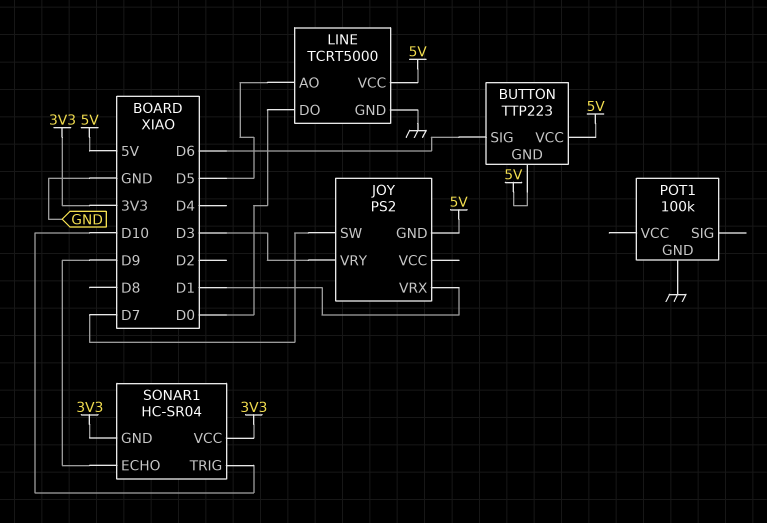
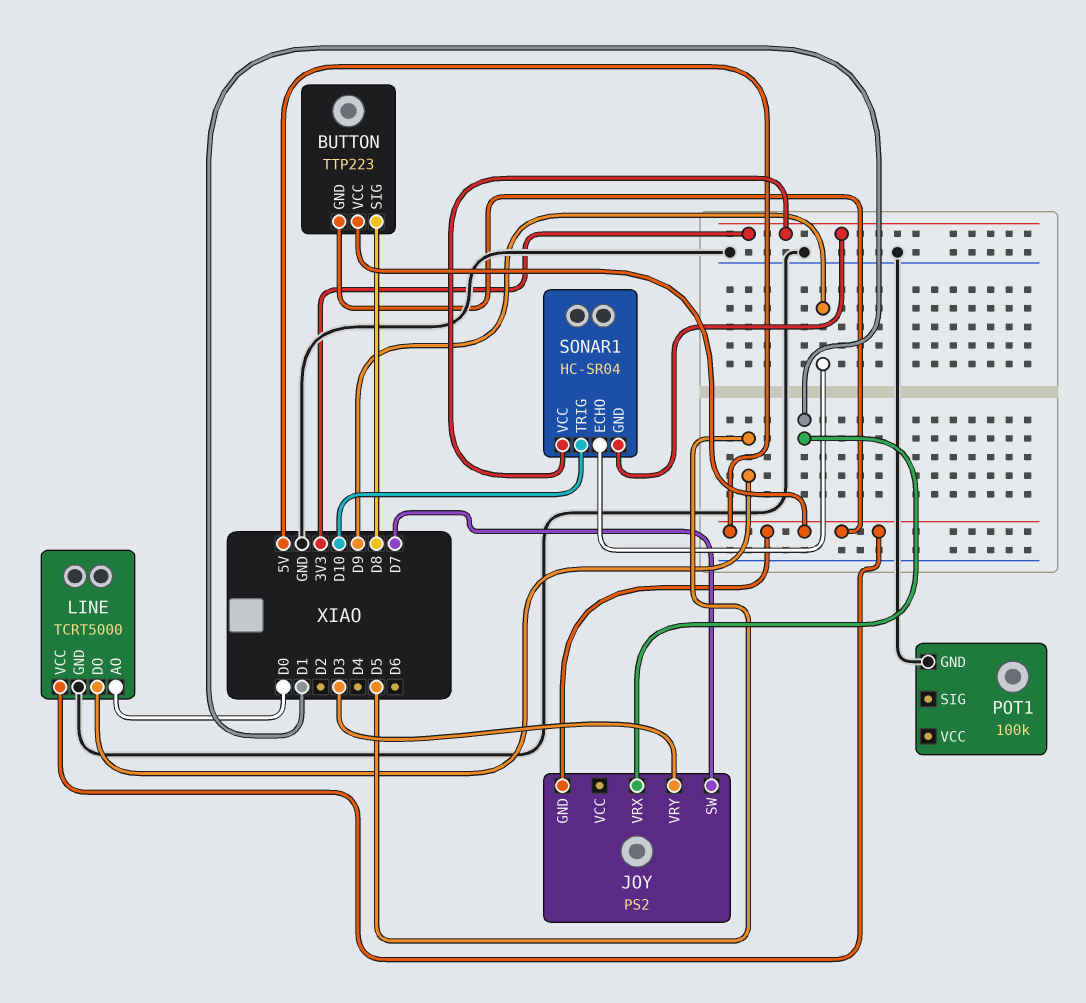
BUTTON pin SIG: D6 -> D8
LINE pin AO: D5 -> D0
LINE pin DO: D0 -> D5

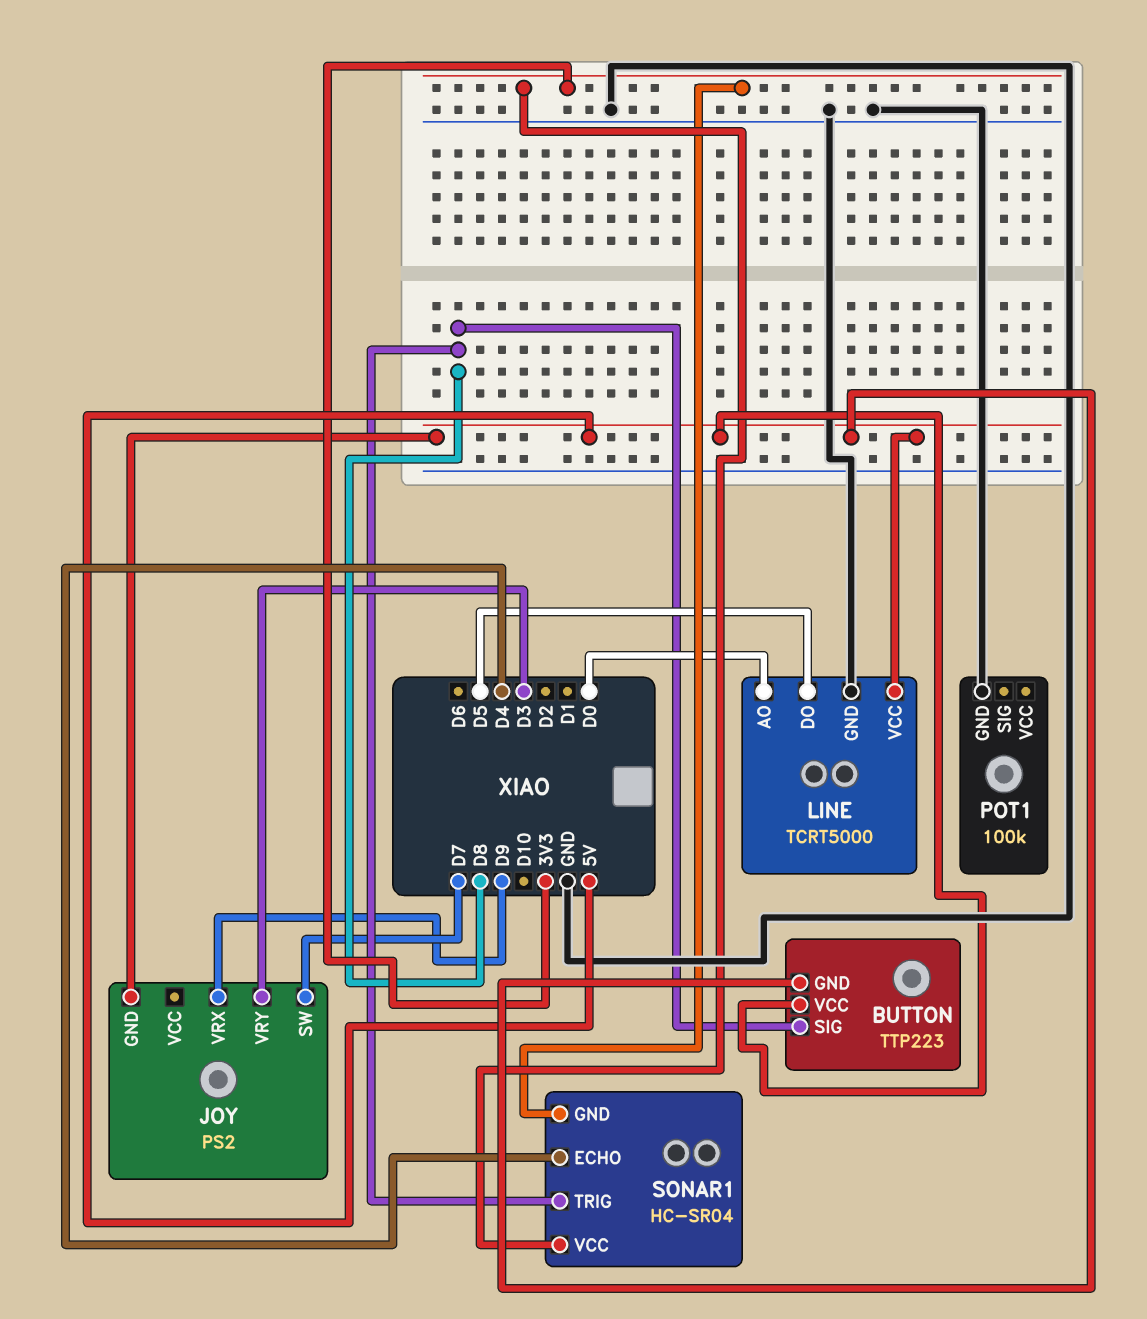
JOY pin VRX: D1 -> D9
SONAR1 pin ECHO: D9 -> D4
SONAR1 pin TRIG: D10 -> D8

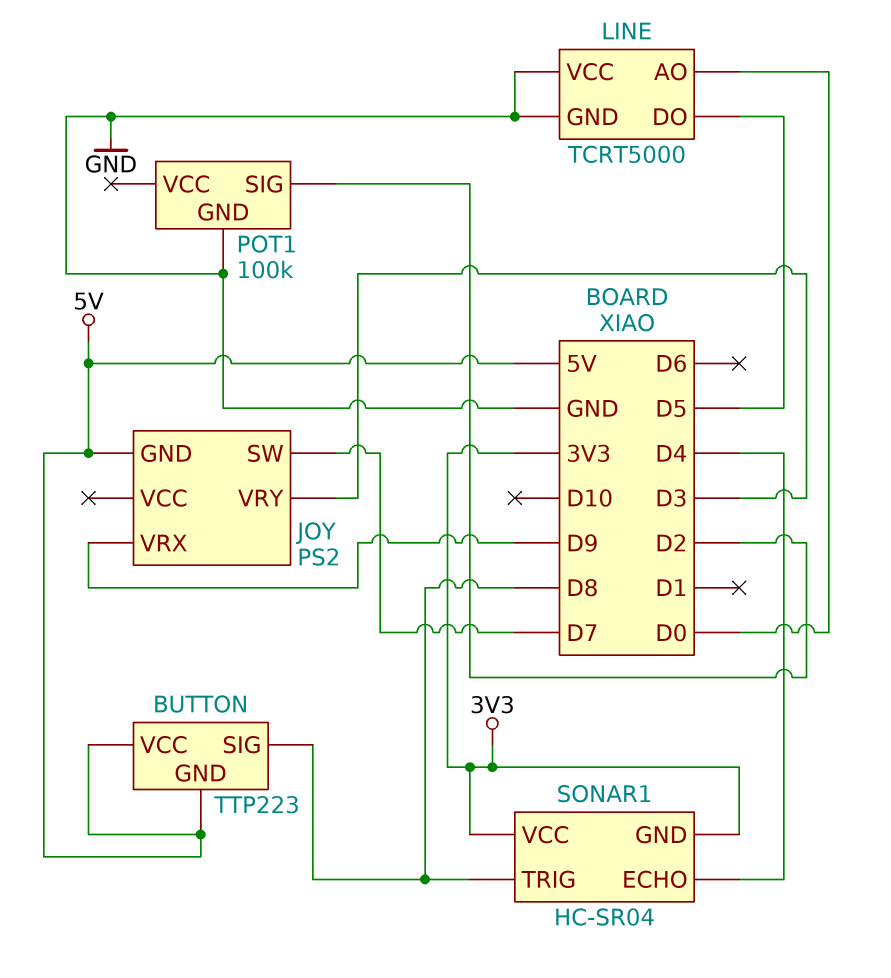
LINE pin VCC: 5V -> GND
POT1 pin SIG: none -> D2

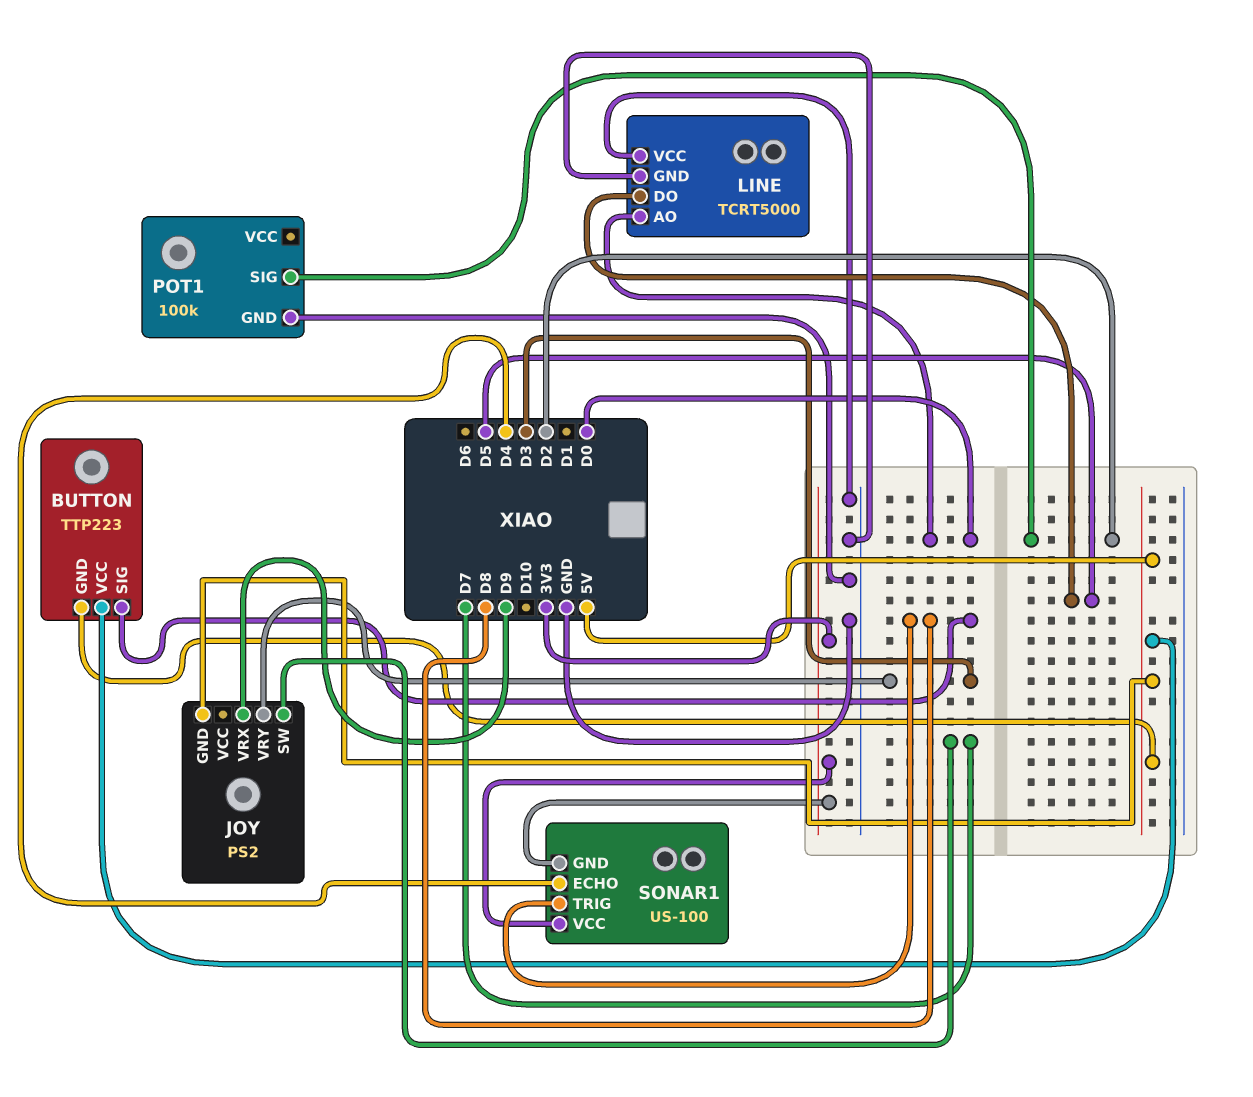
SONAR1: HC-SR04 -> US-100

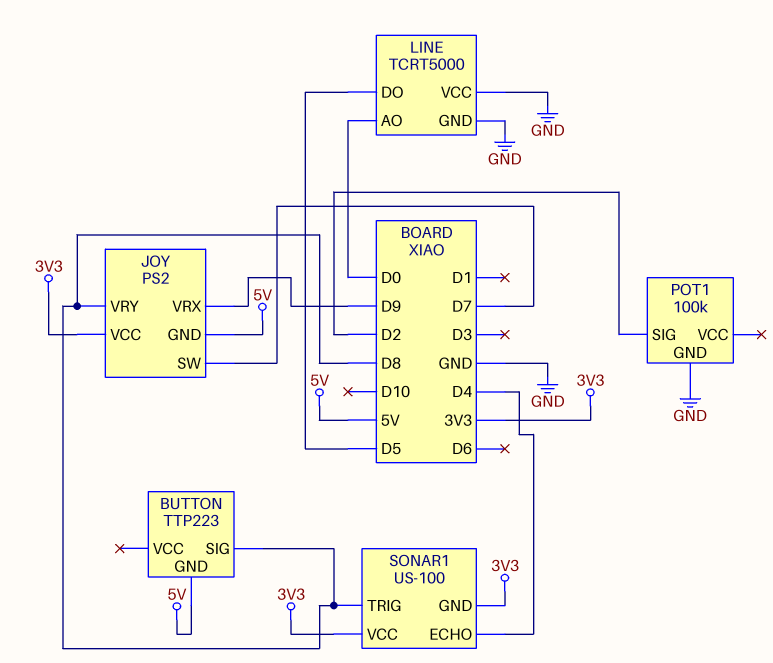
BUTTON pin VCC: 5V -> none
JOY pin VCC: none -> 3V3
JOY pin VRY: D3 -> D8

